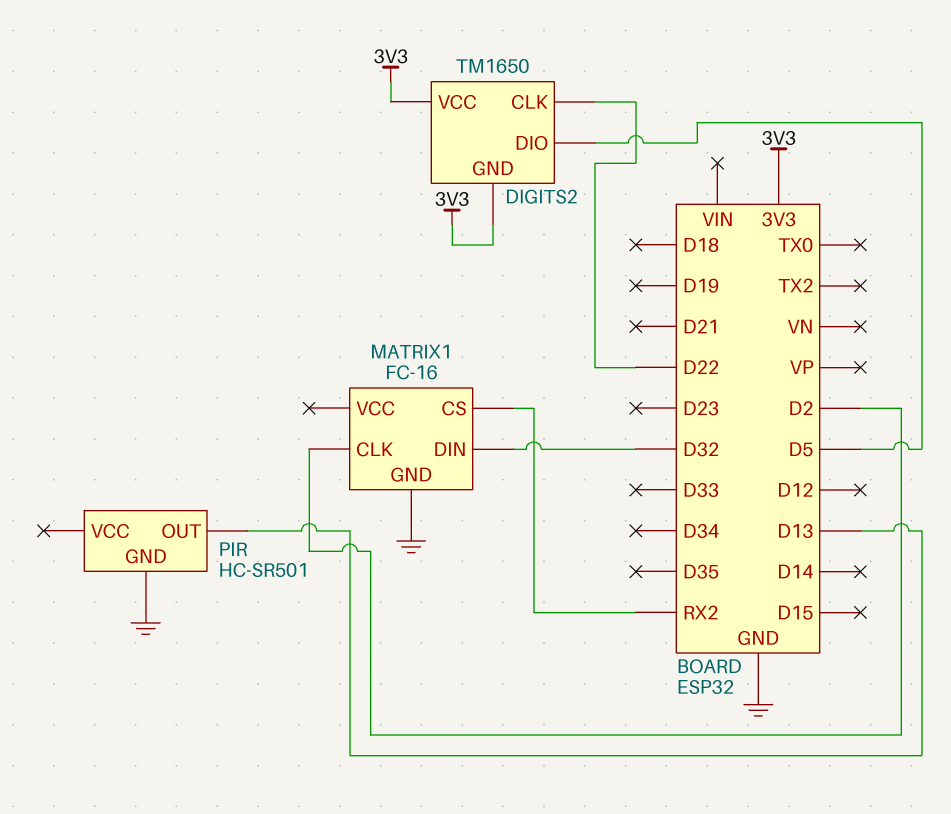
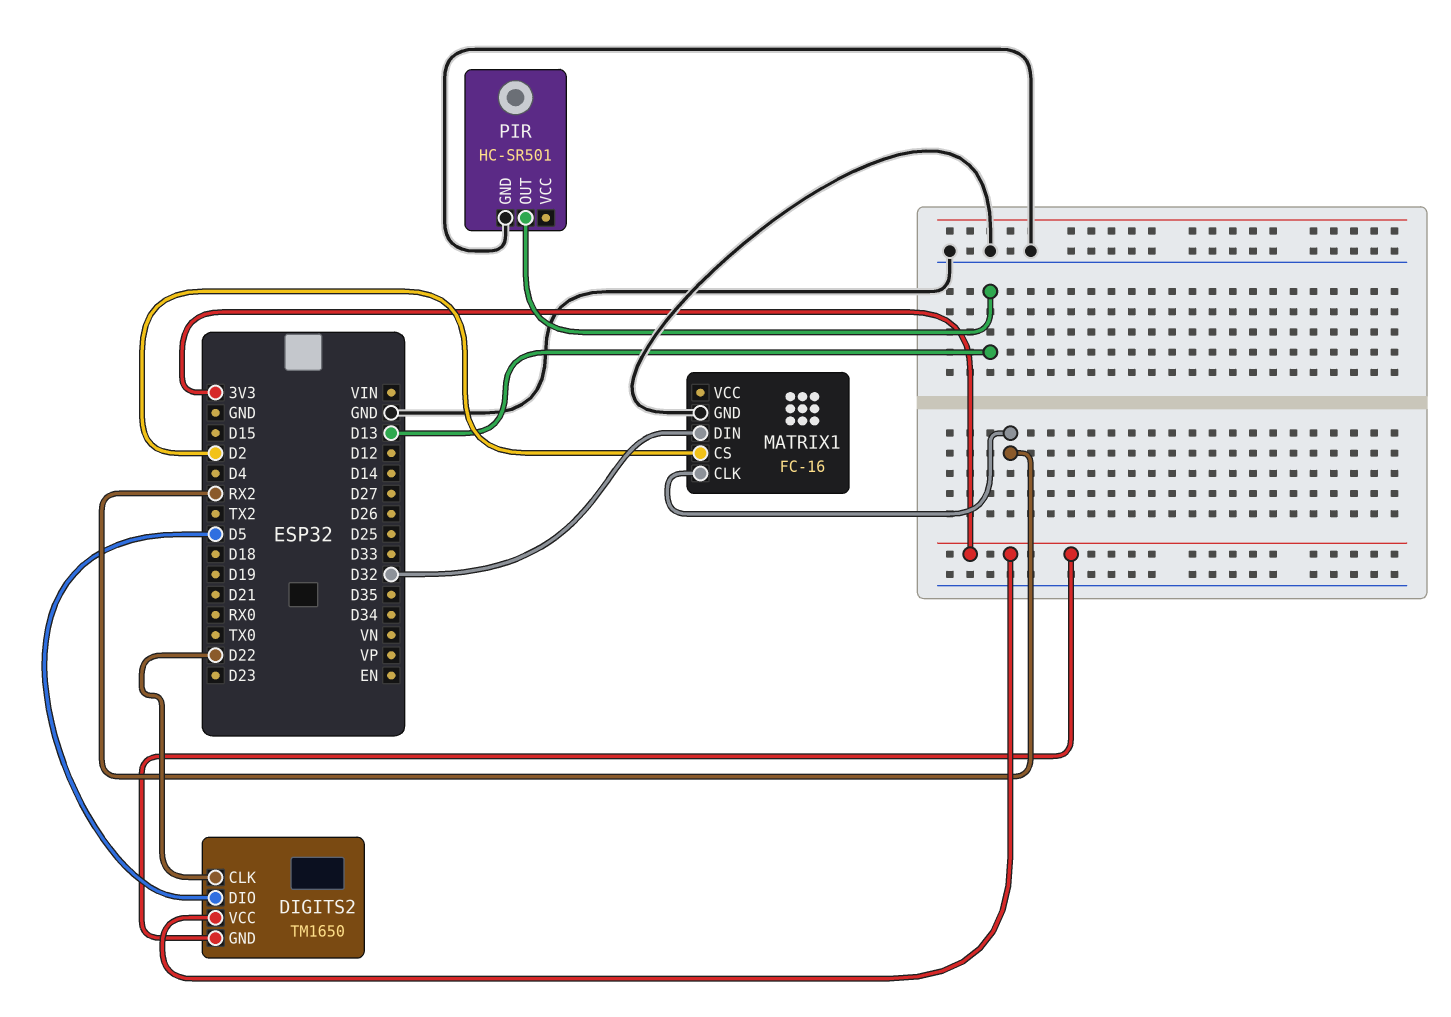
MATRIX1 pin CLK: D2 -> RX2
MATRIX1 pin CS: RX2 -> D2

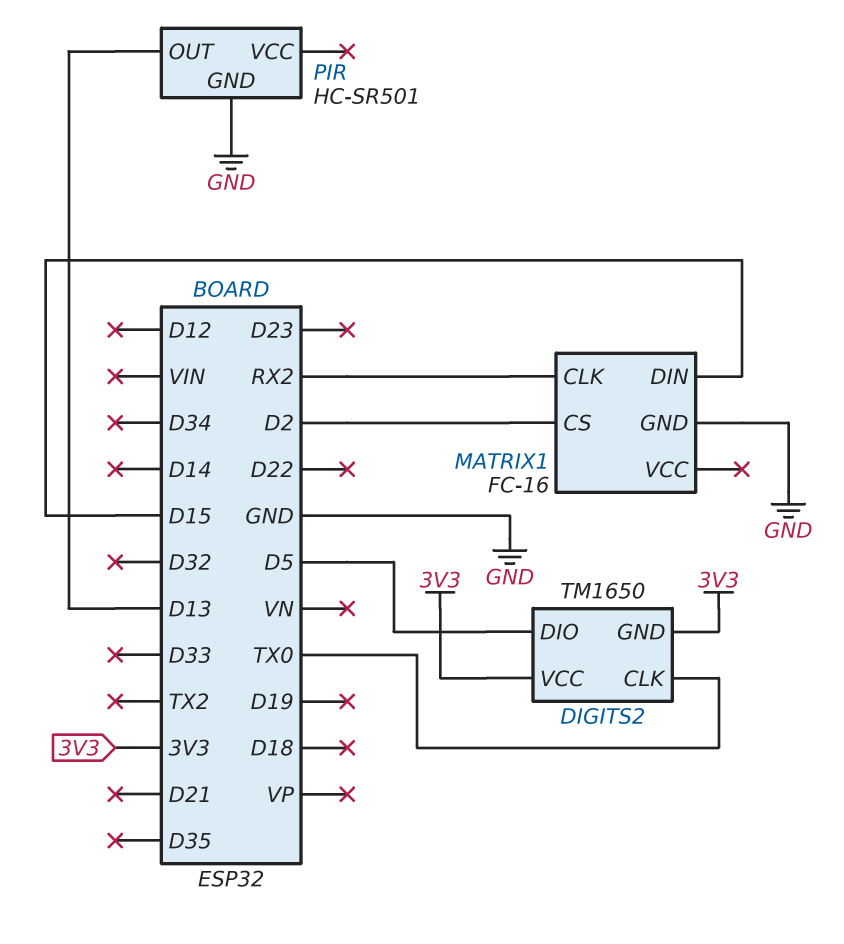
DIGITS2 pin CLK: D22 -> TX0
MATRIX1 pin DIN: D32 -> D15

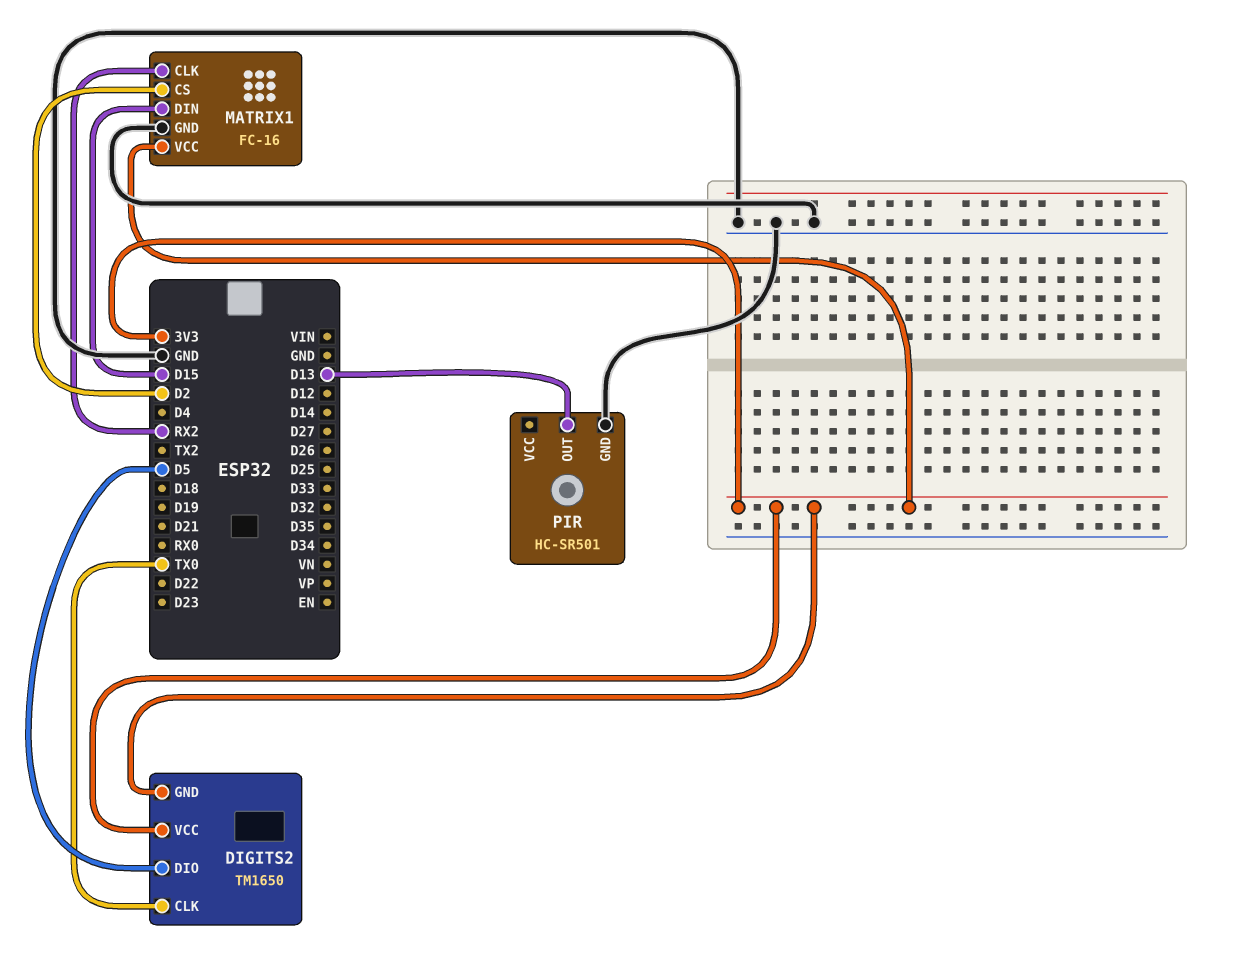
MATRIX1 pin VCC: none -> 3V3

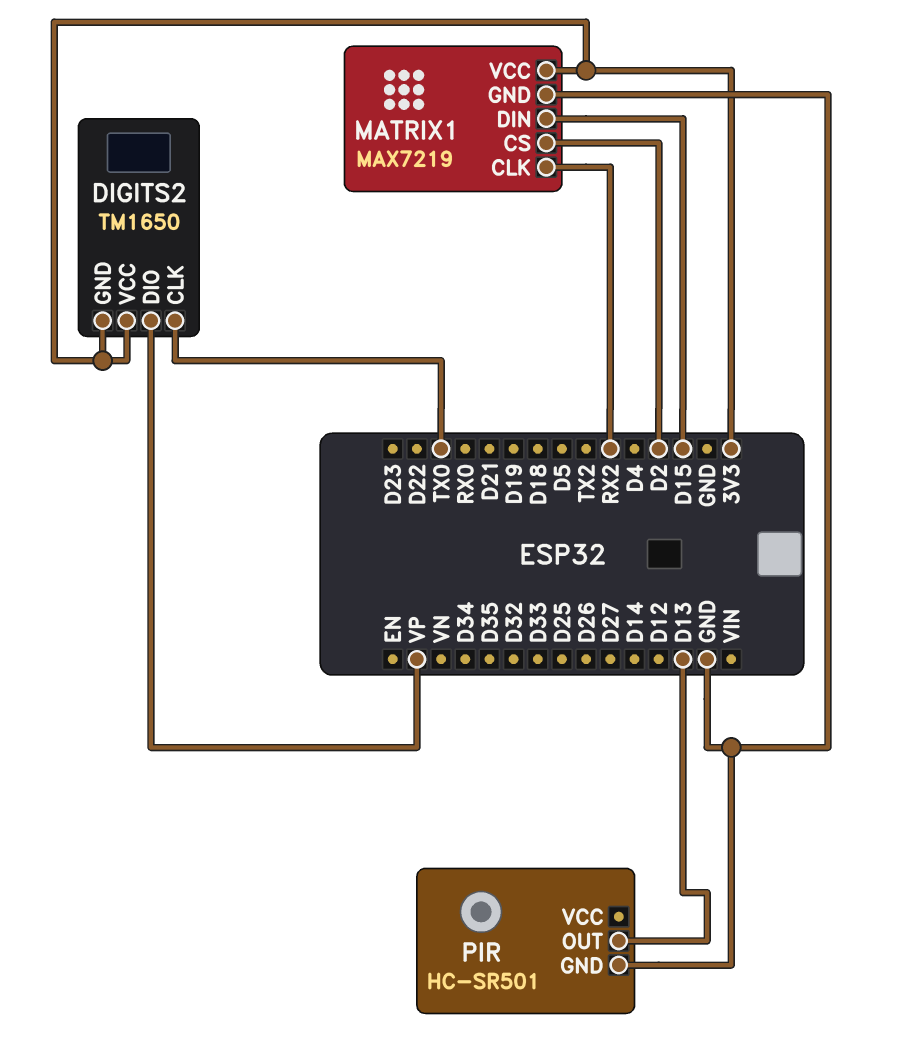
DIGITS2 pin DIO: D5 -> VP
MATRIX1: FC-16 -> MAX7219

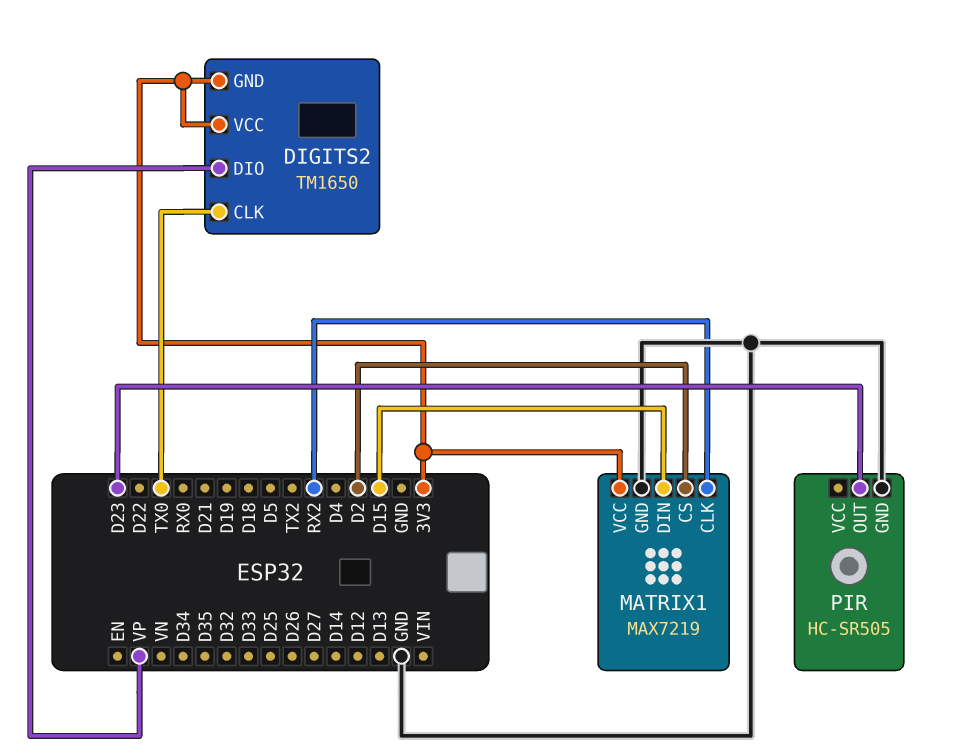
PIR: HC-SR501 -> HC-SR505
PIR pin OUT: D13 -> D23

